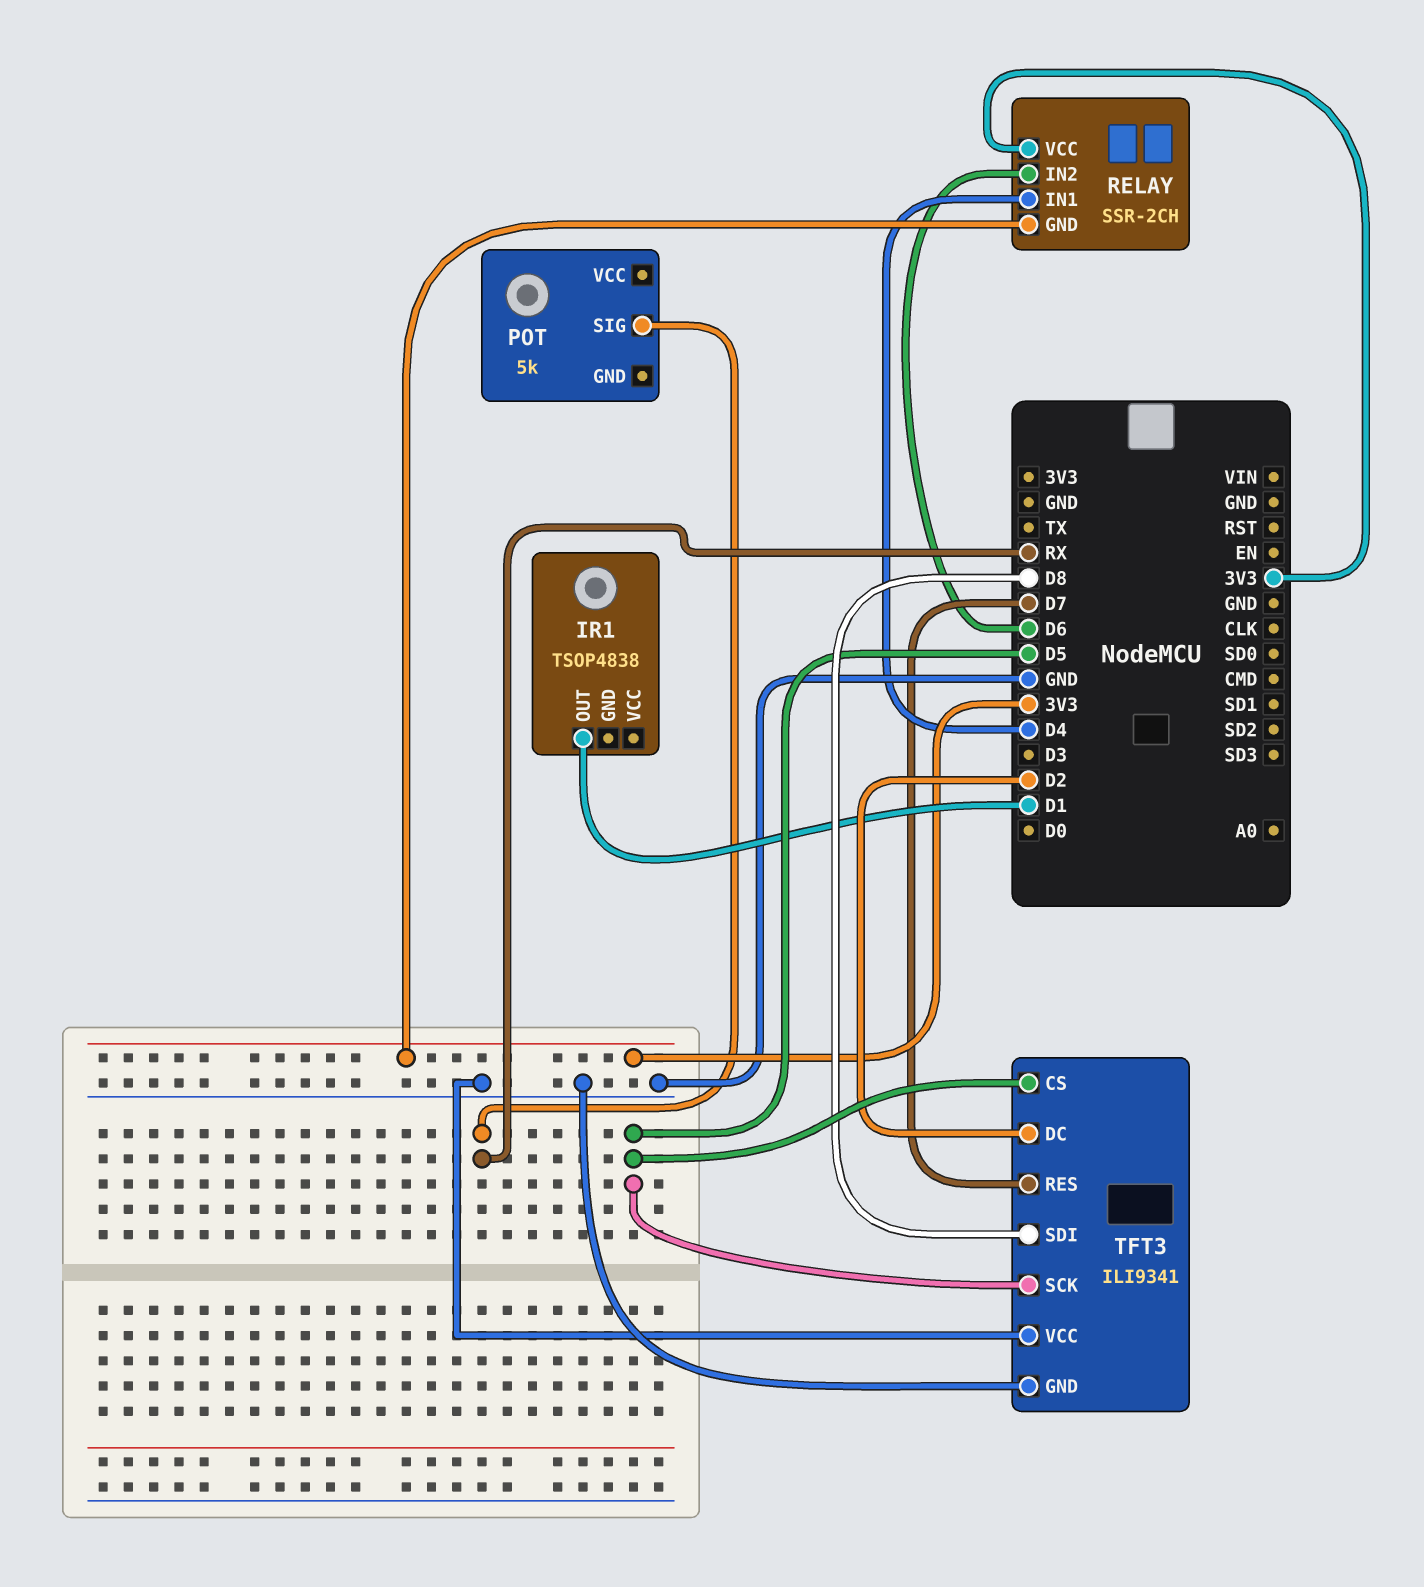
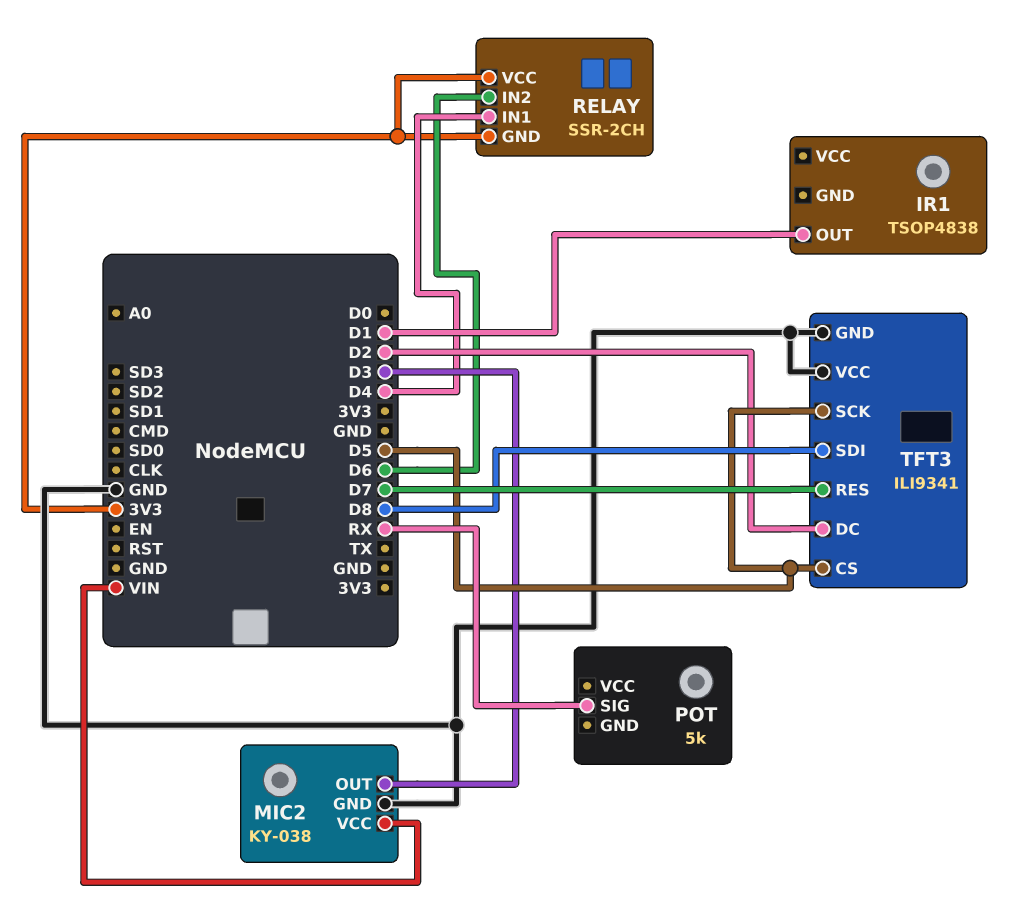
MIC2: none -> KY-038
MIC2 pin GND: none -> GND
MIC2 pin OUT: none -> D3
MIC2 pin VCC: none -> VIN

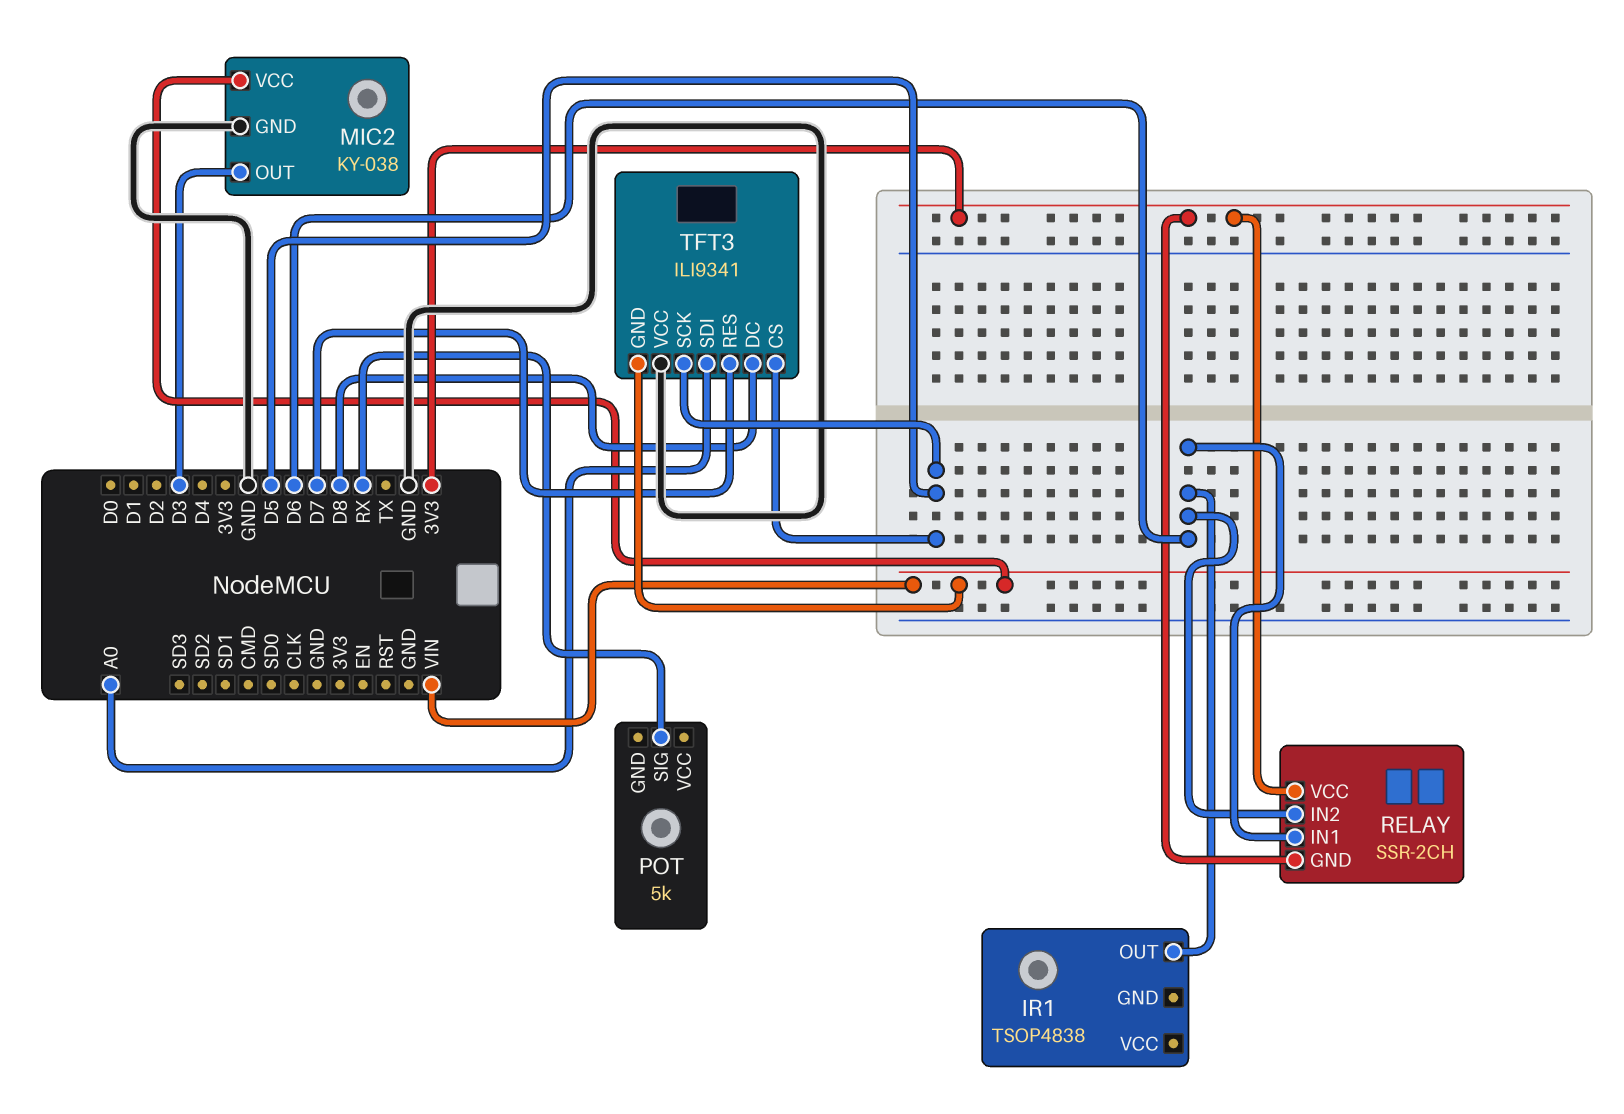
IR1 pin OUT: D1 -> D6
RELAY pin IN1: D4 -> D6
TFT3 pin DC: D2 -> D8
TFT3 pin GND: GND -> VIN
TFT3 pin SDI: D8 -> A0

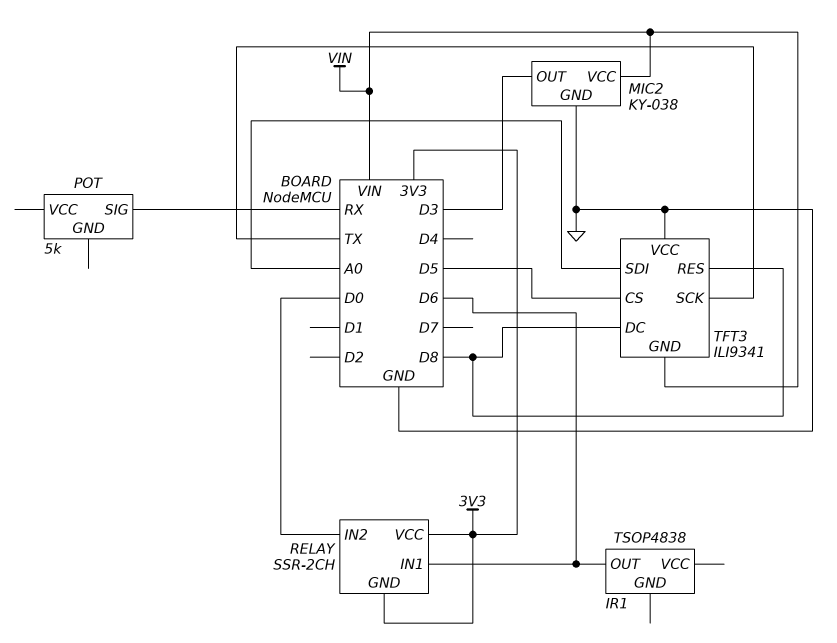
RELAY pin IN2: D6 -> D0
TFT3 pin RES: D7 -> D8
TFT3 pin SCK: D5 -> TX

